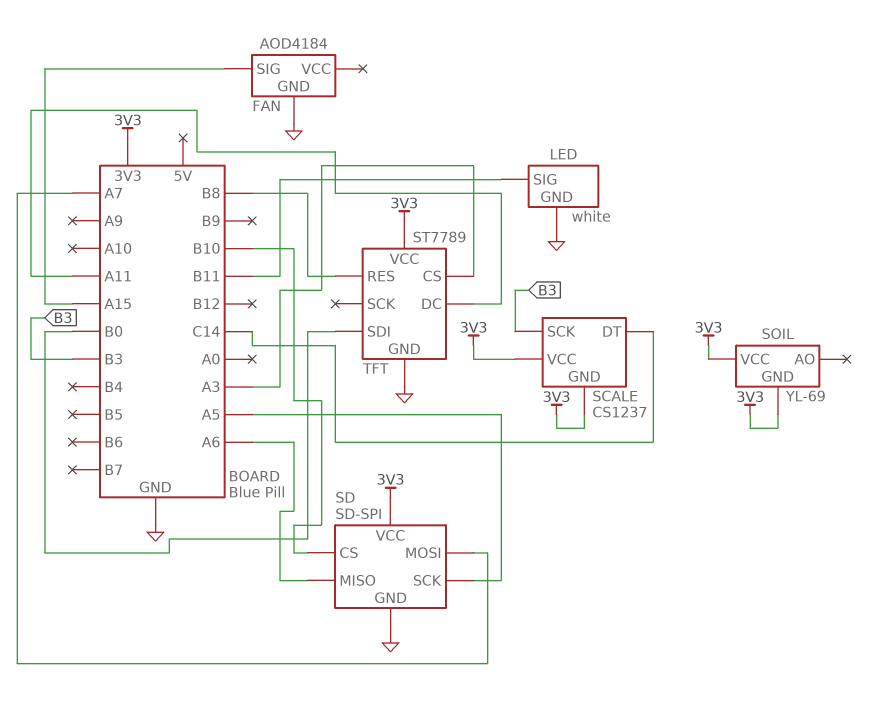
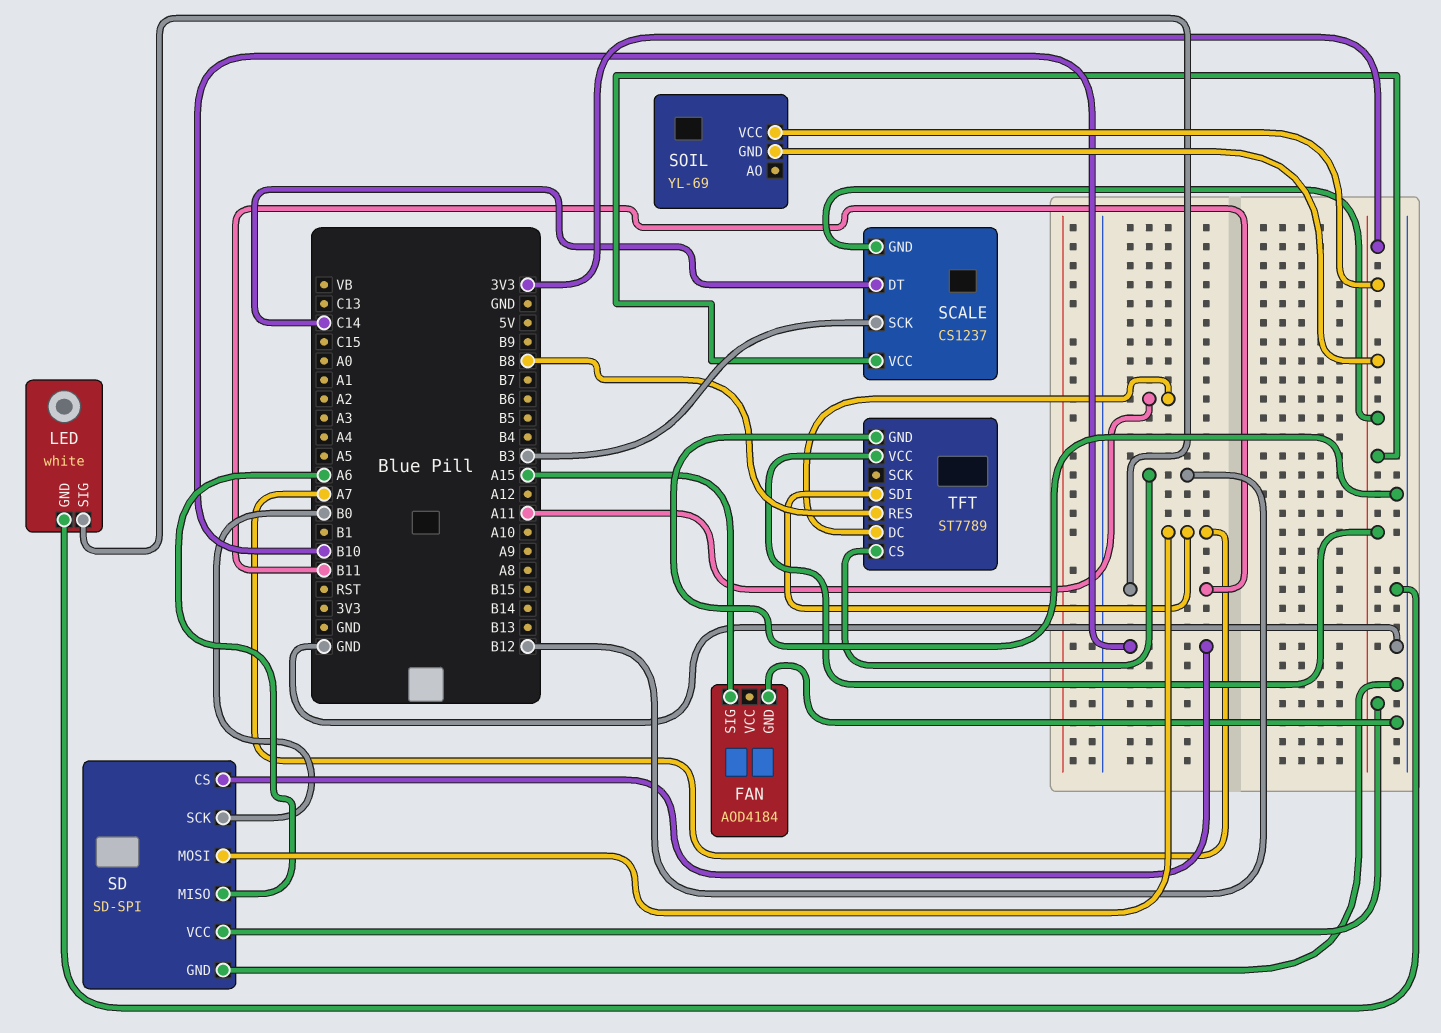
SD pin SCK: A5 -> B0
TFT pin CS: A3 -> B12
TFT pin SDI: B0 -> A7

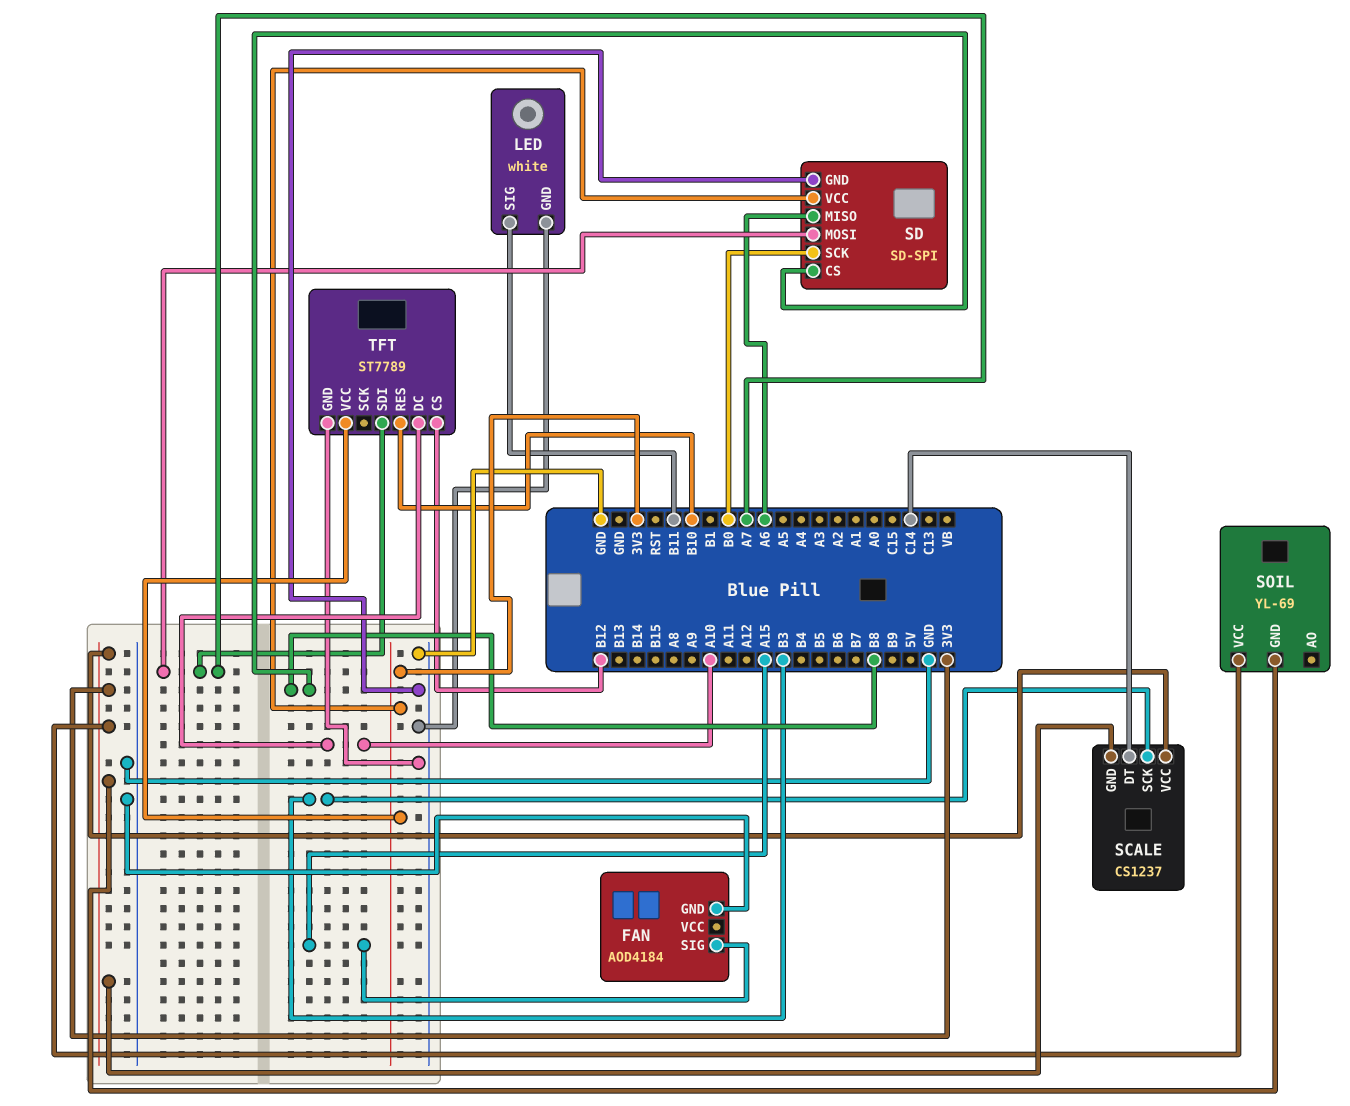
SD pin CS: B10 -> B8
TFT pin DC: A11 -> A10
TFT pin RES: B8 -> B10

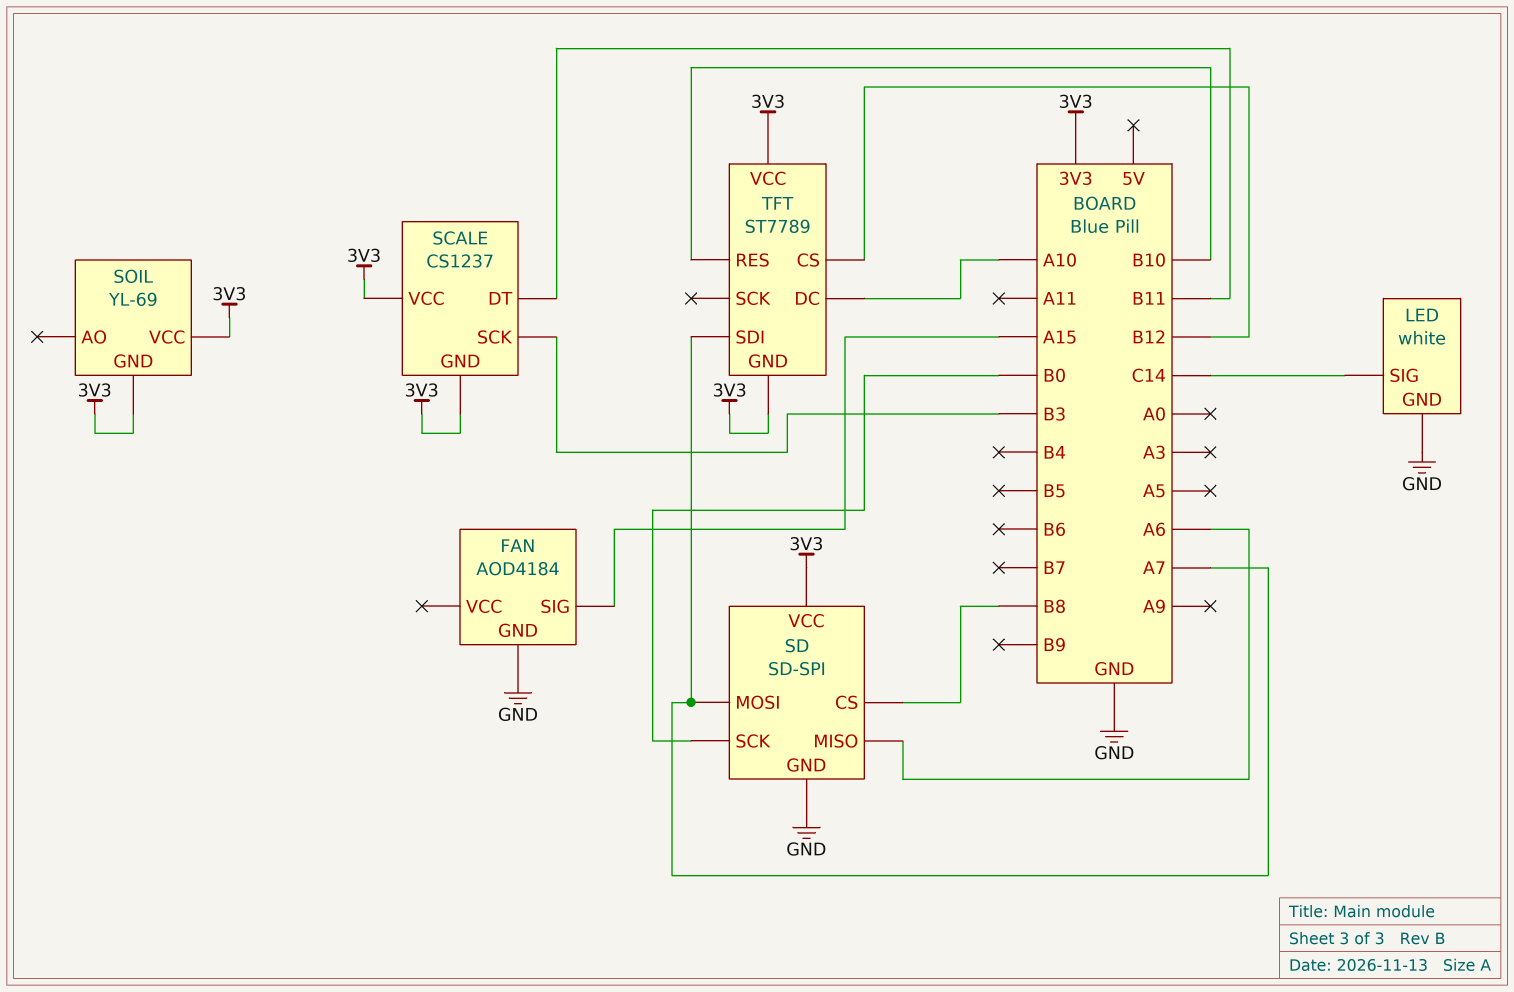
LED pin SIG: B11 -> C14
SCALE pin DT: C14 -> B11
TFT pin GND: GND -> 3V3

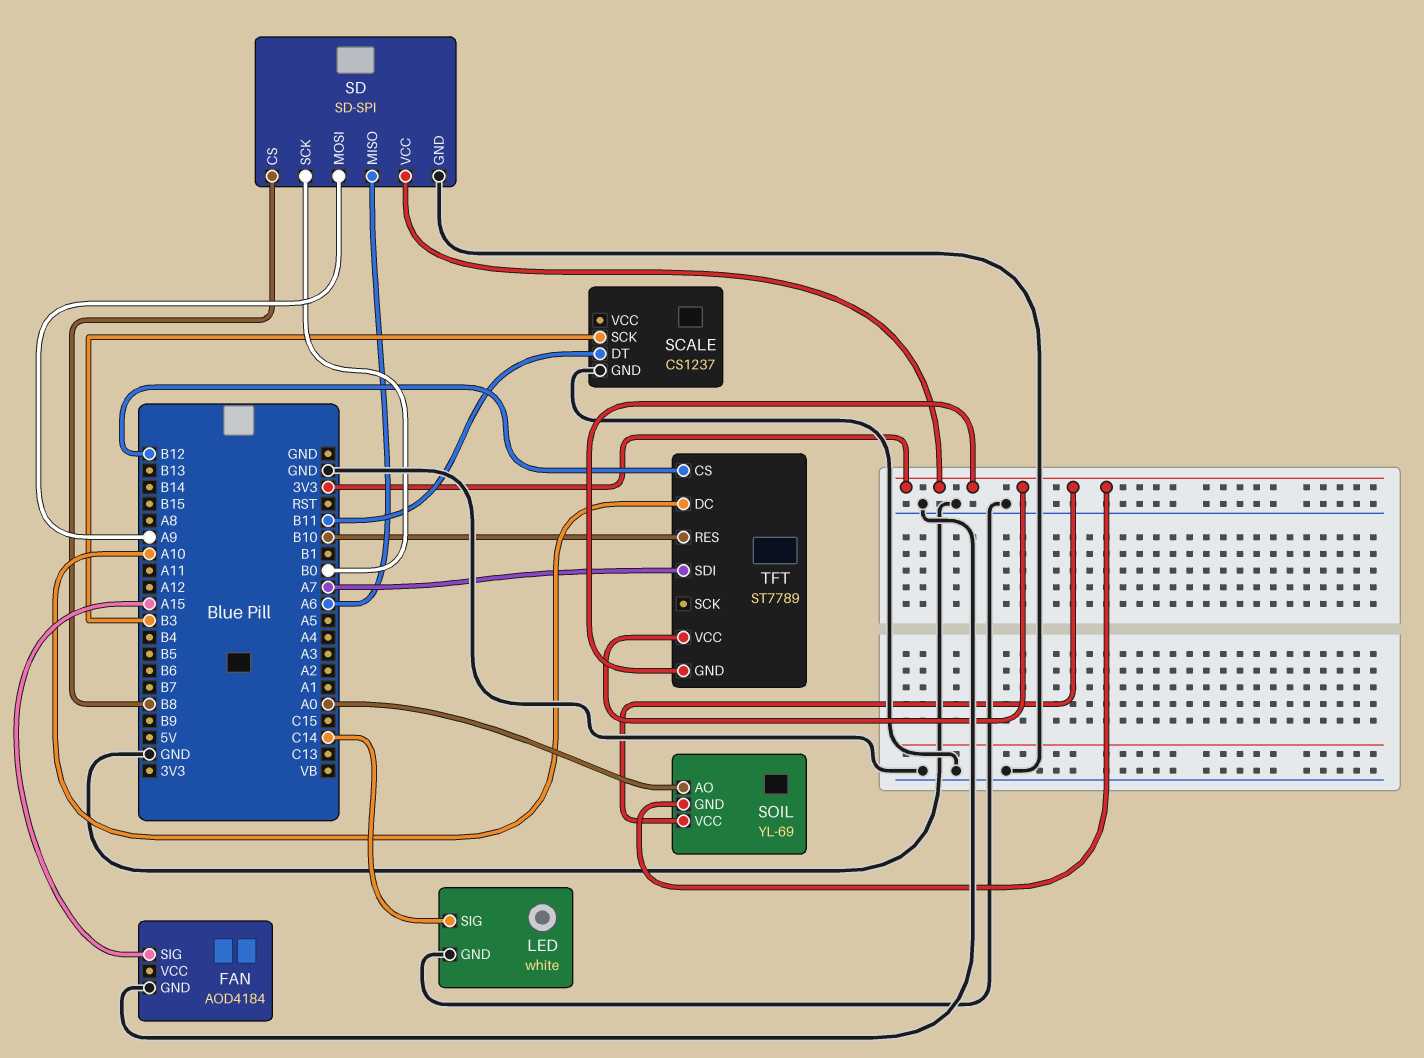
SCALE pin GND: 3V3 -> GND
SCALE pin VCC: 3V3 -> none
SD pin MOSI: A7 -> A9
SOIL pin AO: none -> A0

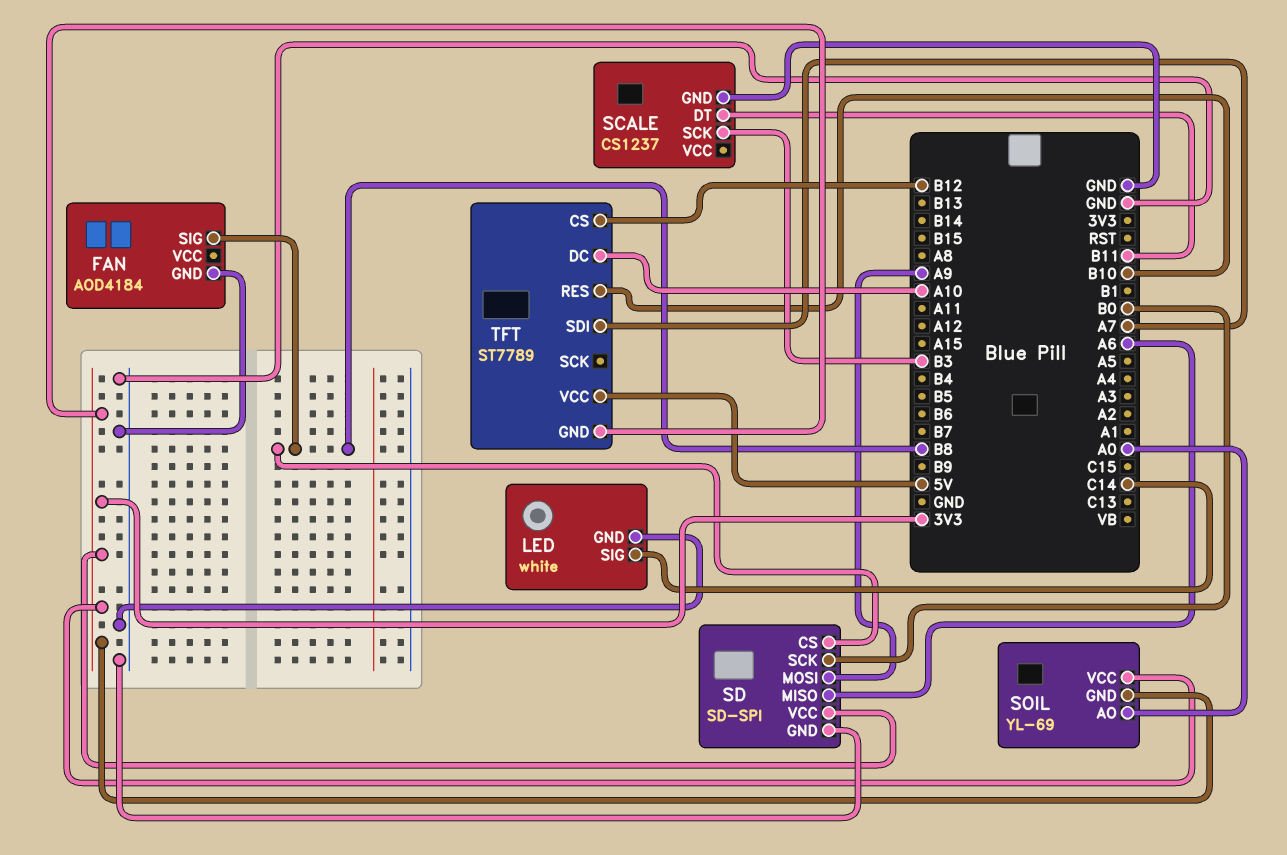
FAN pin SIG: A15 -> B8
TFT pin VCC: 3V3 -> 5V

